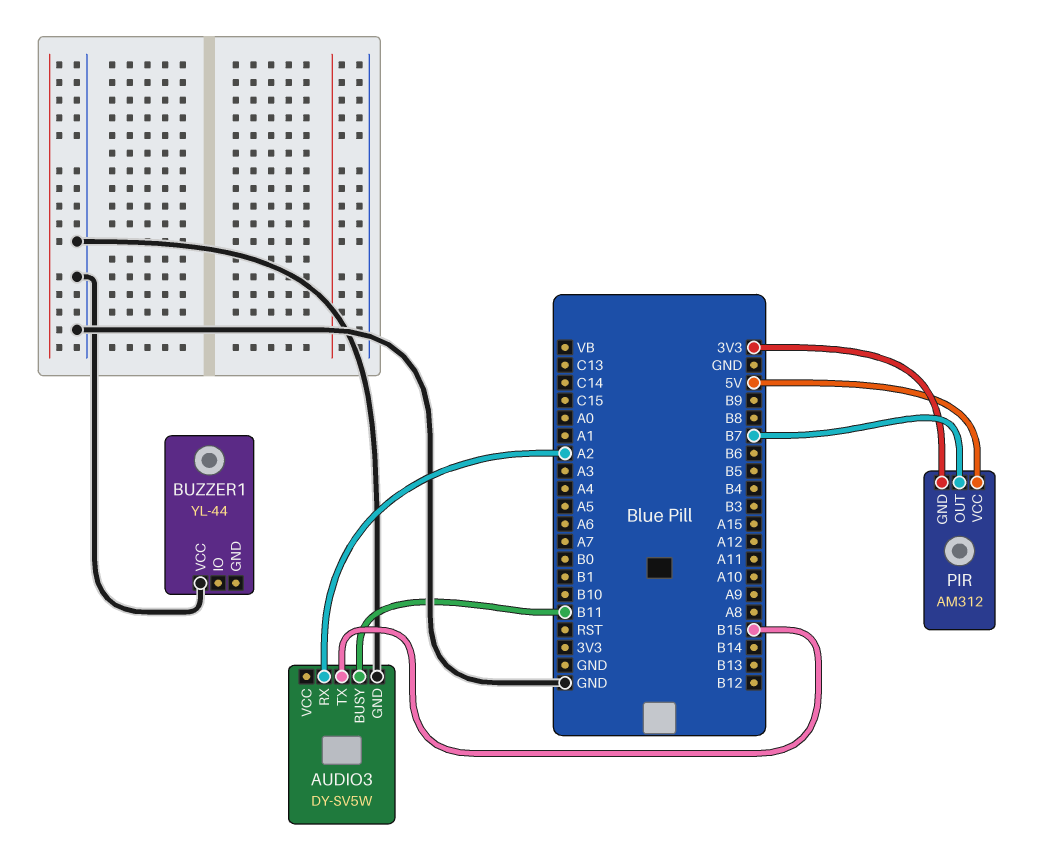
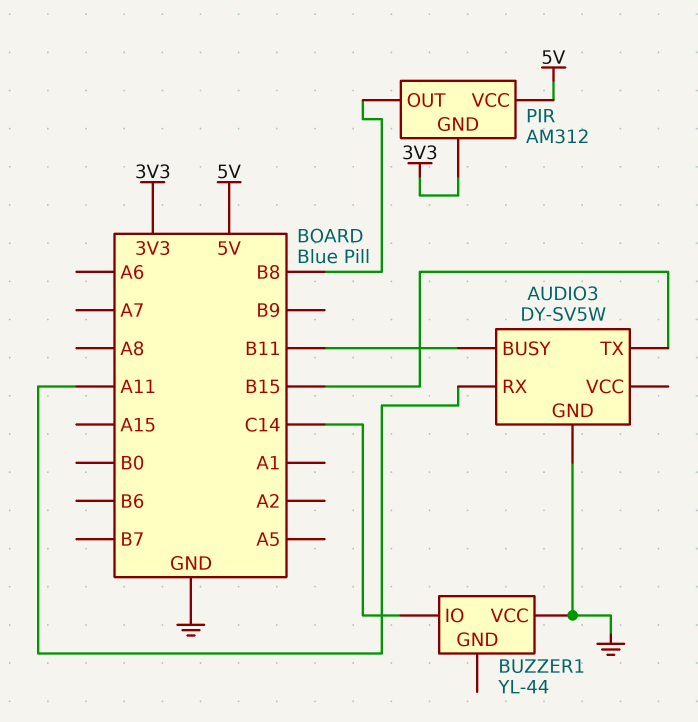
AUDIO3 pin RX: A2 -> A11
BUZZER1 pin IO: none -> C14
PIR pin OUT: B7 -> B8

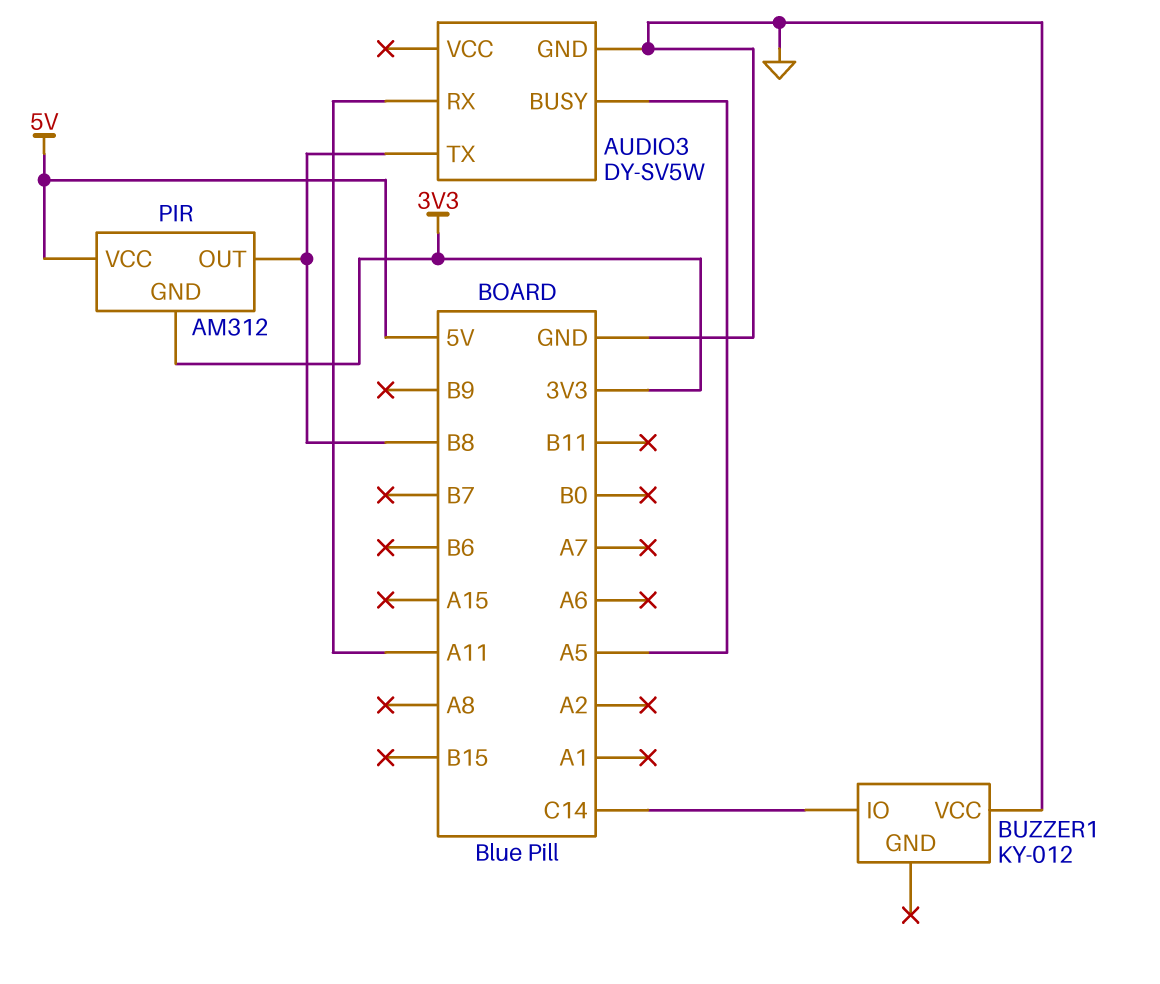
AUDIO3 pin BUSY: B11 -> A5
AUDIO3 pin TX: B15 -> B8
BUZZER1: YL-44 -> KY-012

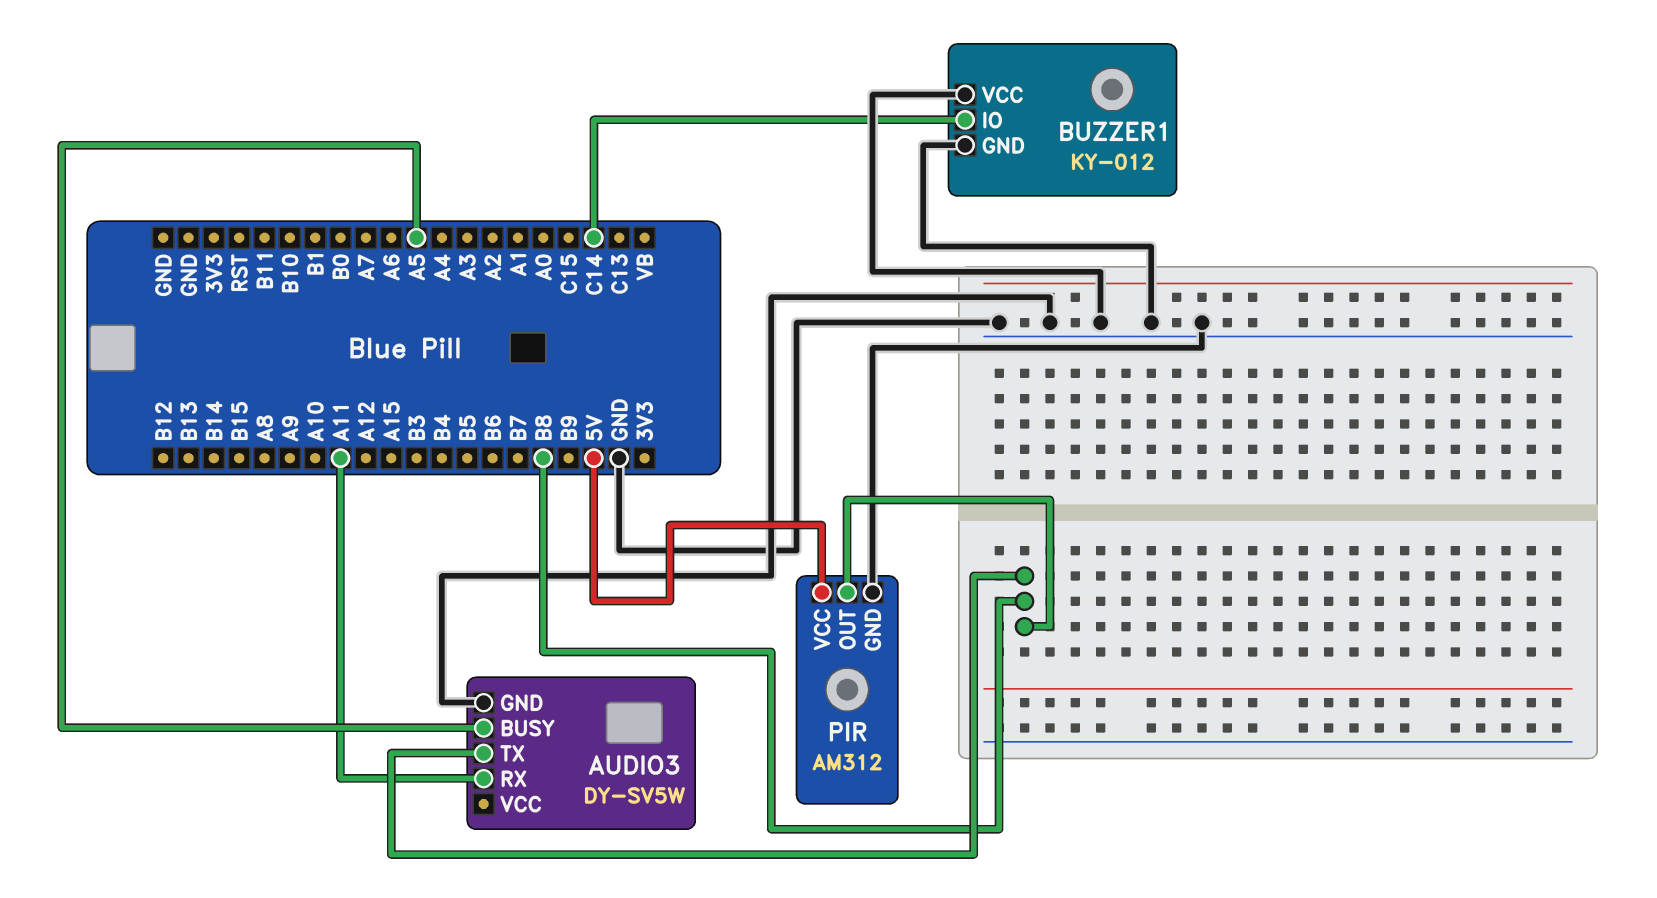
BUZZER1 pin GND: none -> GND
PIR pin GND: 3V3 -> GND

